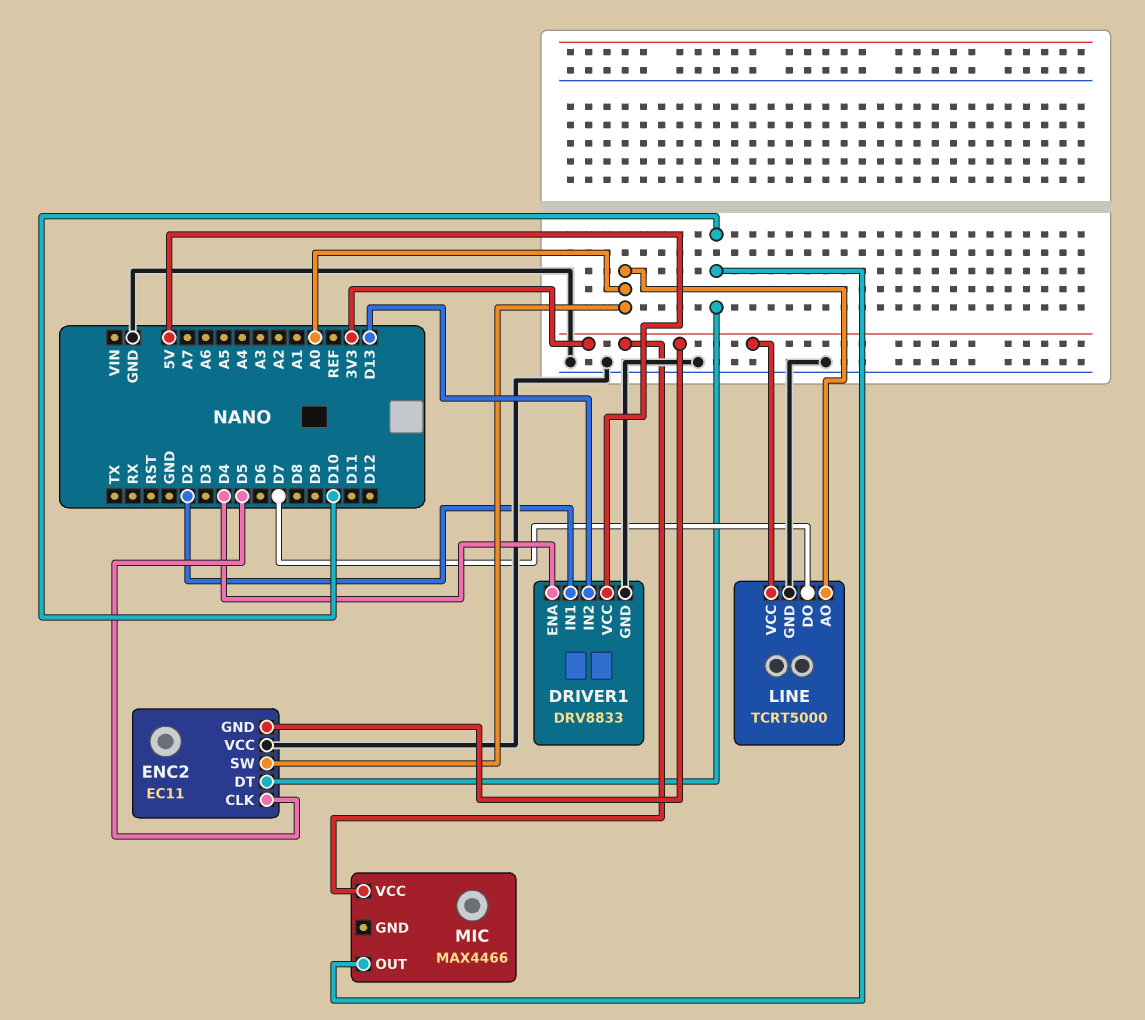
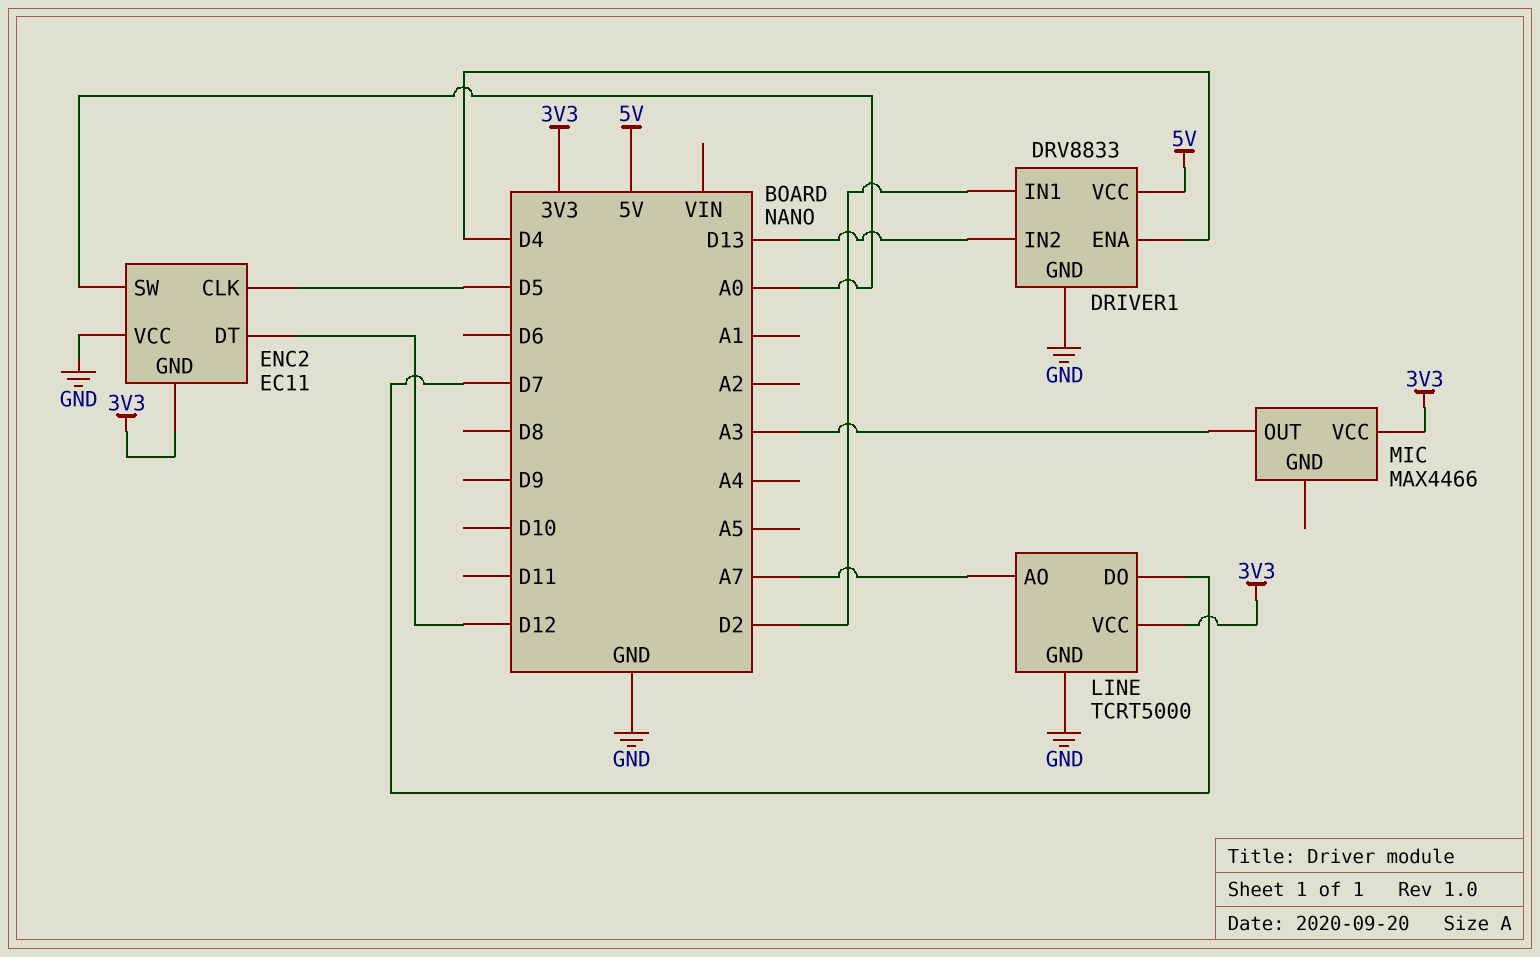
ENC2 pin DT: D10 -> D12
LINE pin AO: A0 -> A7
MIC pin OUT: D10 -> A3

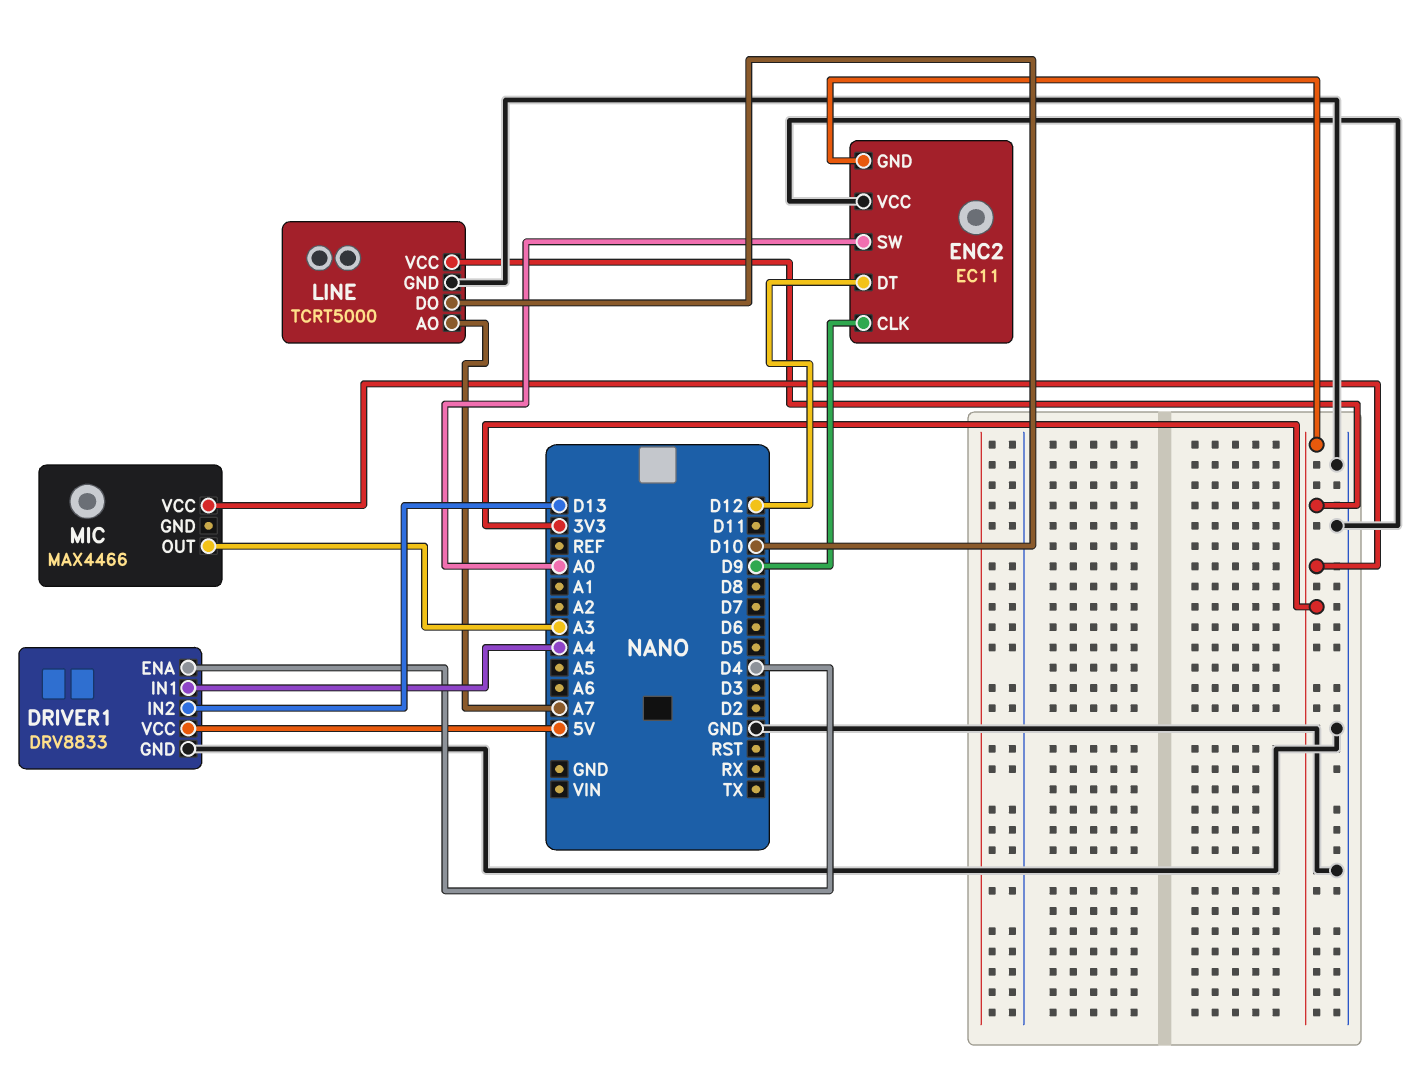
DRIVER1 pin IN1: D2 -> A4
ENC2 pin CLK: D5 -> D9
LINE pin DO: D7 -> D10

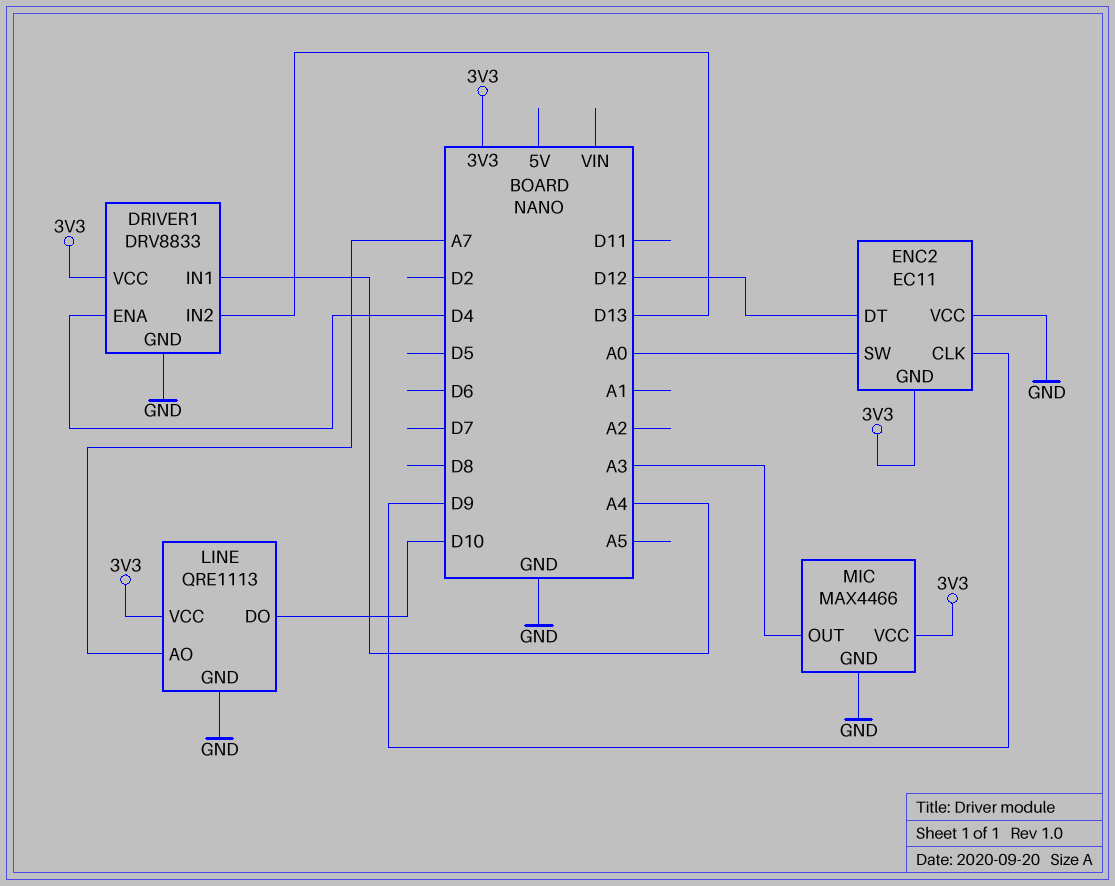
DRIVER1 pin VCC: 5V -> 3V3
LINE: TCRT5000 -> QRE1113
MIC pin GND: none -> GND

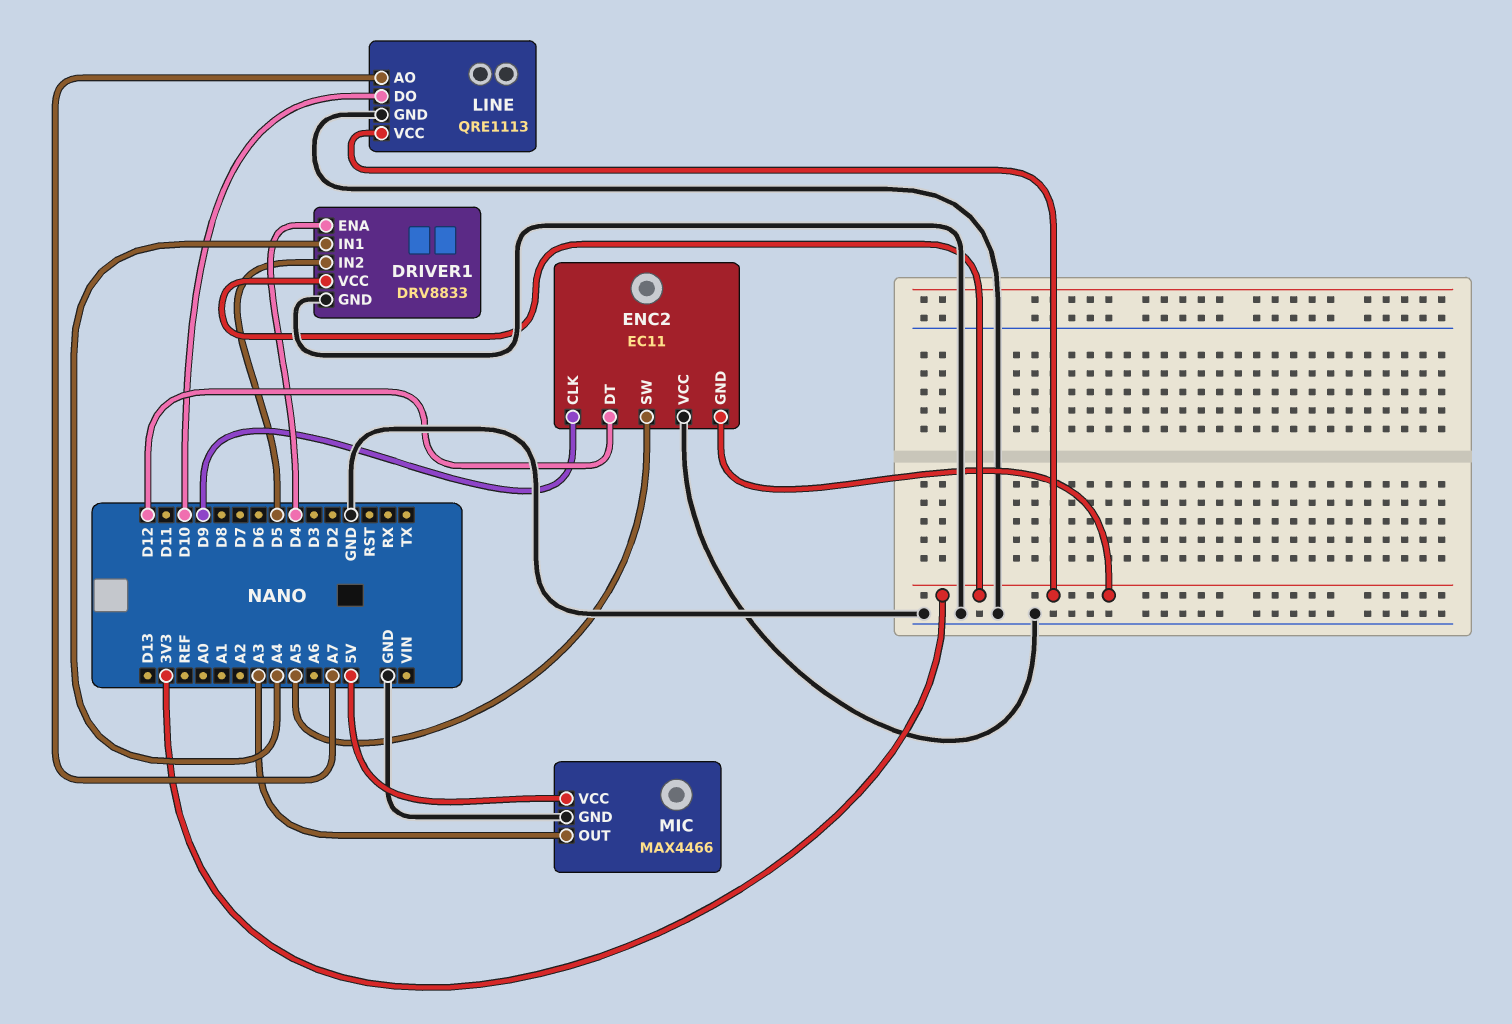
DRIVER1 pin IN2: D13 -> D5
ENC2 pin SW: A0 -> A5
MIC pin VCC: 3V3 -> 5V

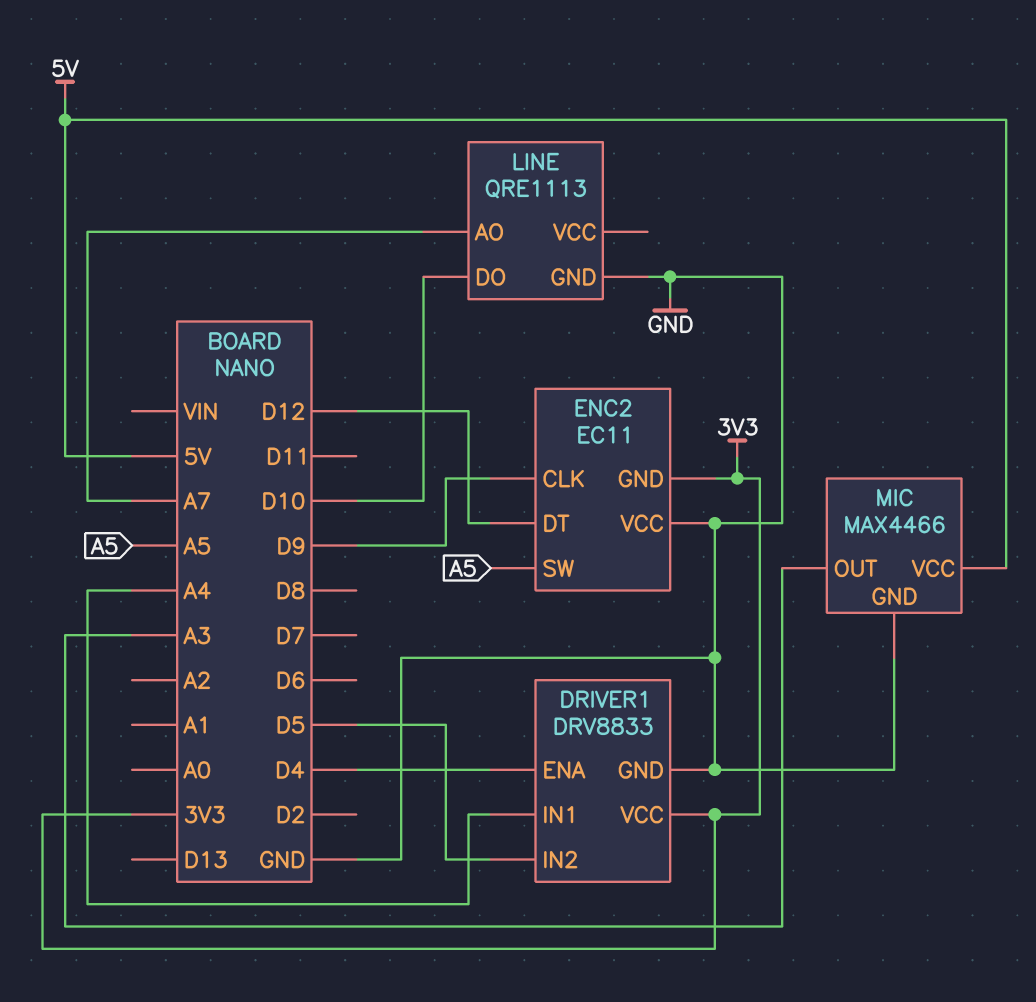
LINE pin VCC: 3V3 -> none

